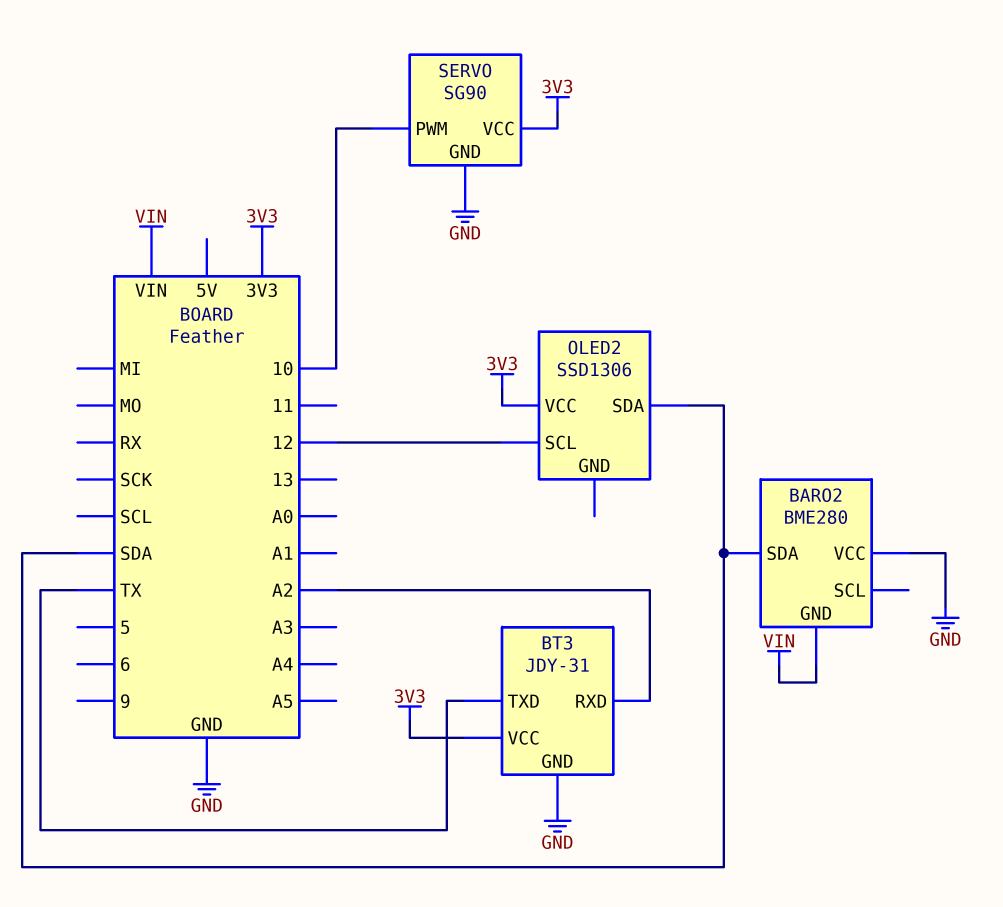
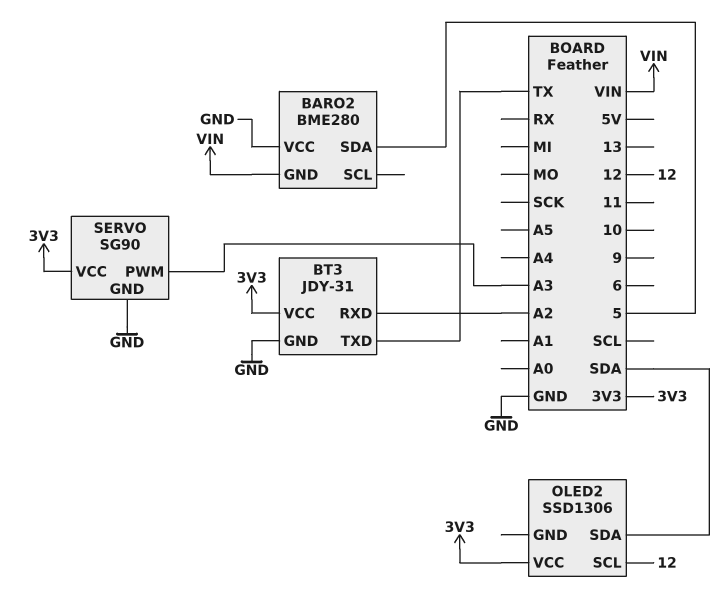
BARO2 pin SDA: SDA -> 5
SERVO pin PWM: 10 -> A3

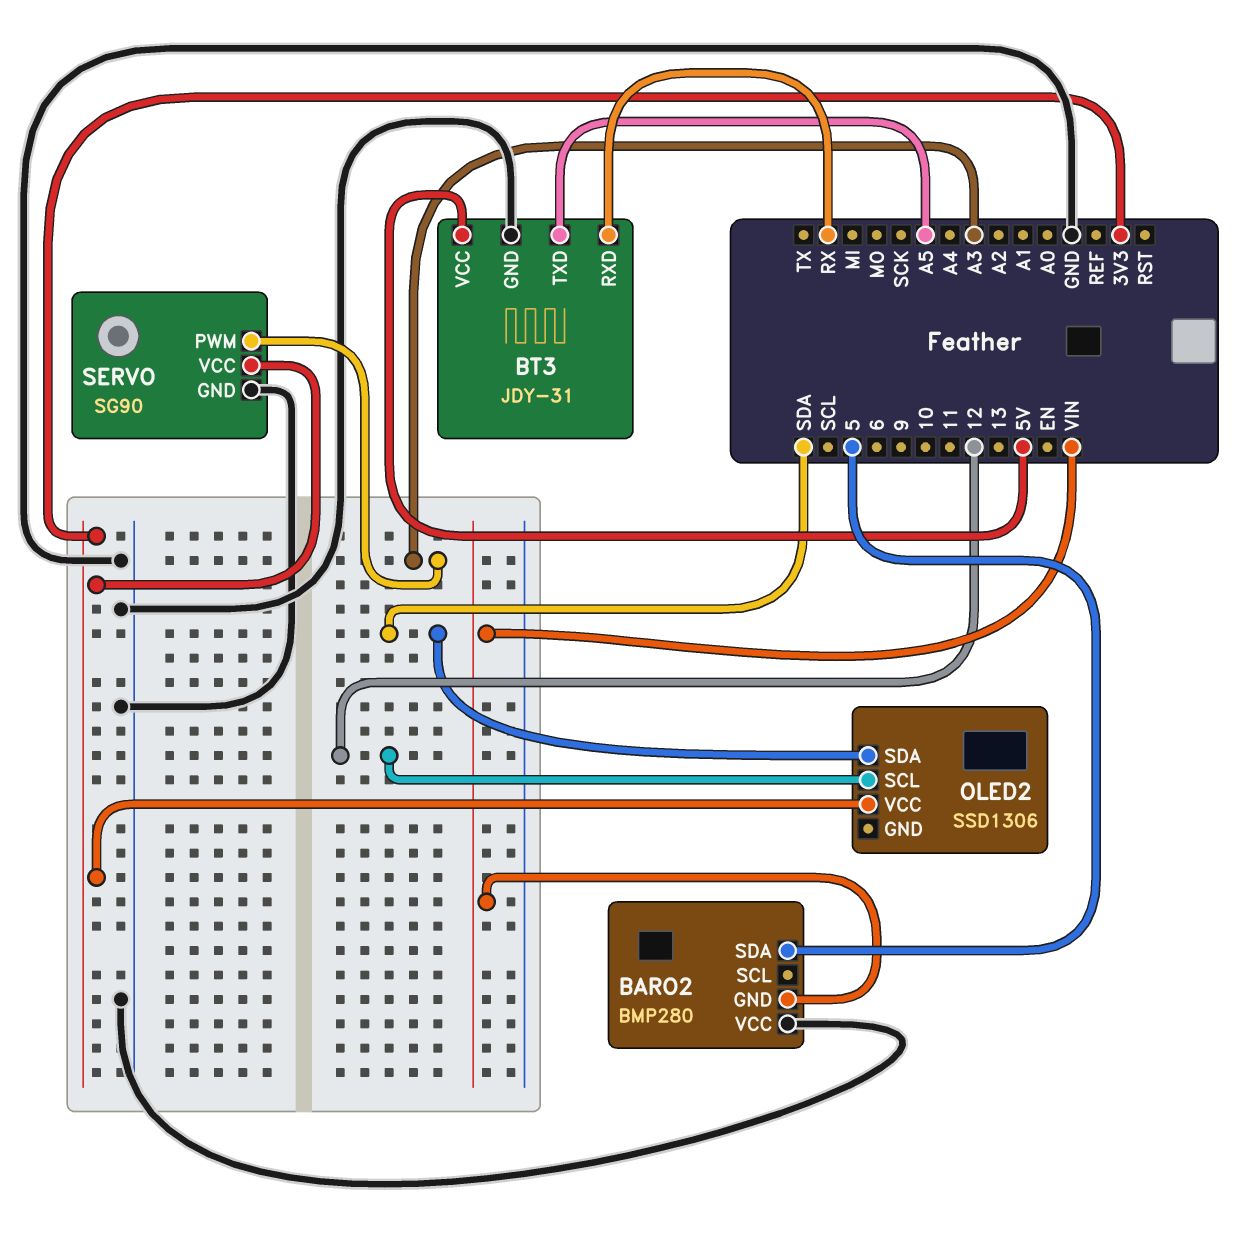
BARO2: BME280 -> BMP280
BT3 pin RXD: A2 -> RX
BT3 pin TXD: TX -> A5
BT3 pin VCC: 3V3 -> 5V

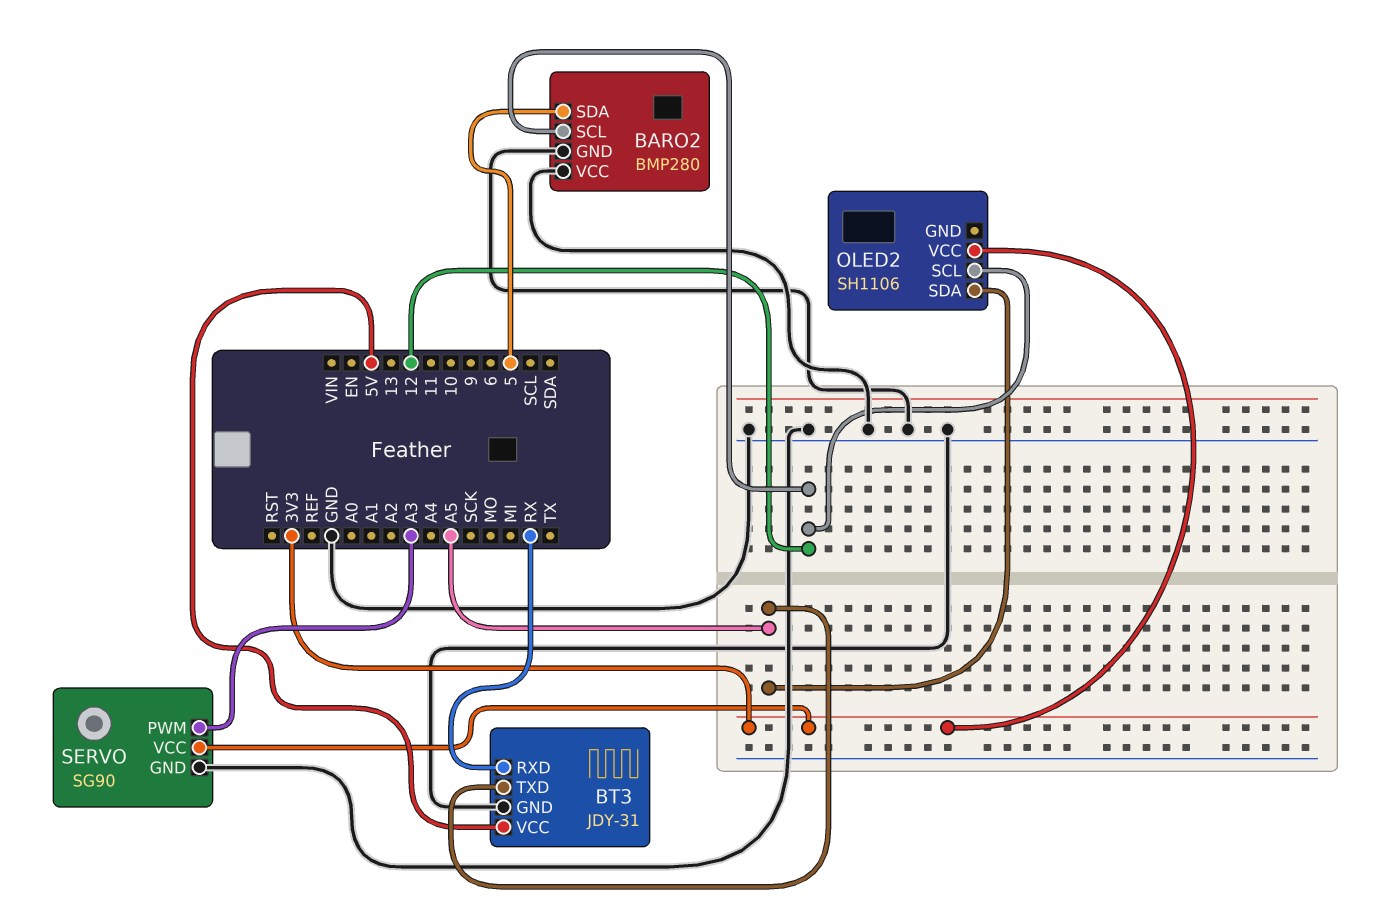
BARO2 pin GND: VIN -> GND
BARO2 pin SCL: none -> 12
OLED2: SSD1306 -> SH1106
OLED2 pin SDA: SDA -> A5

